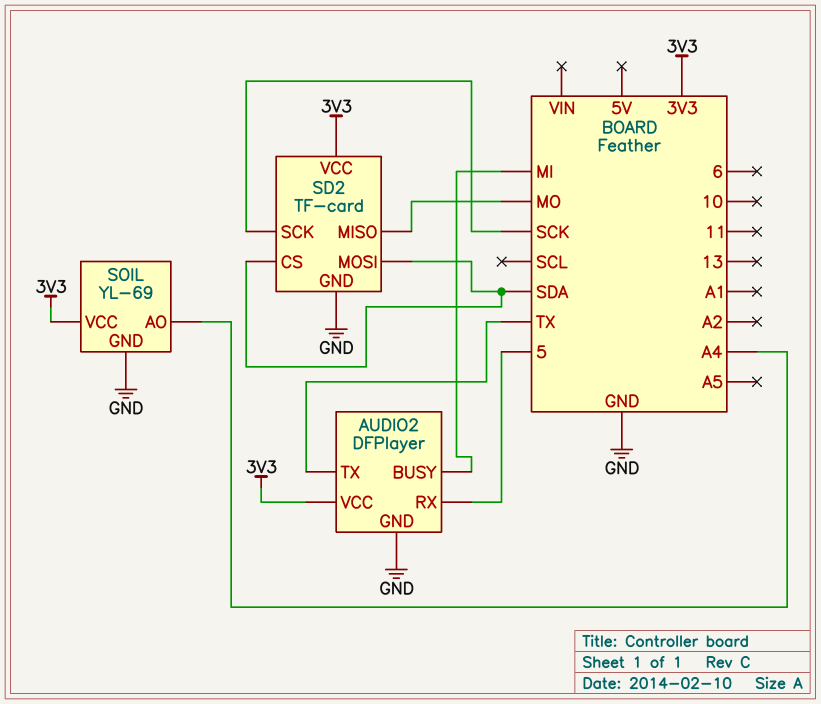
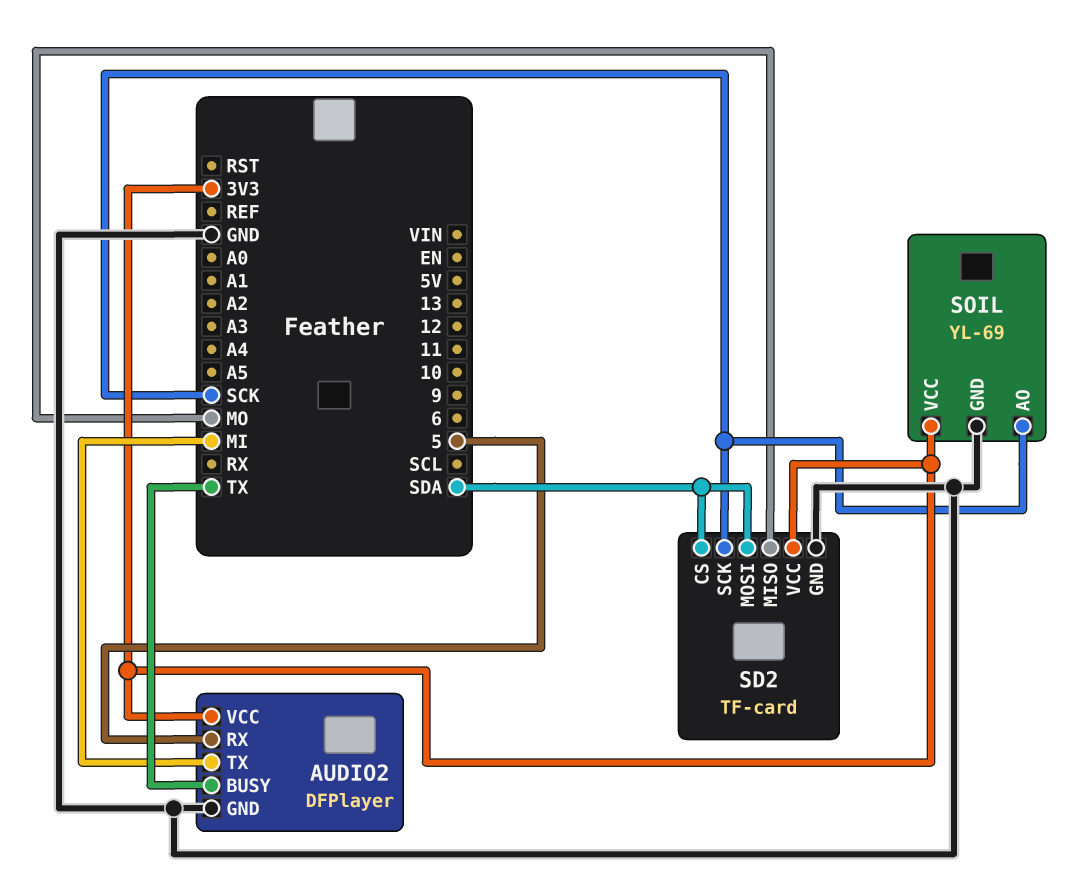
AUDIO2 pin BUSY: MI -> TX
AUDIO2 pin TX: TX -> MI
SOIL pin AO: A4 -> SCK

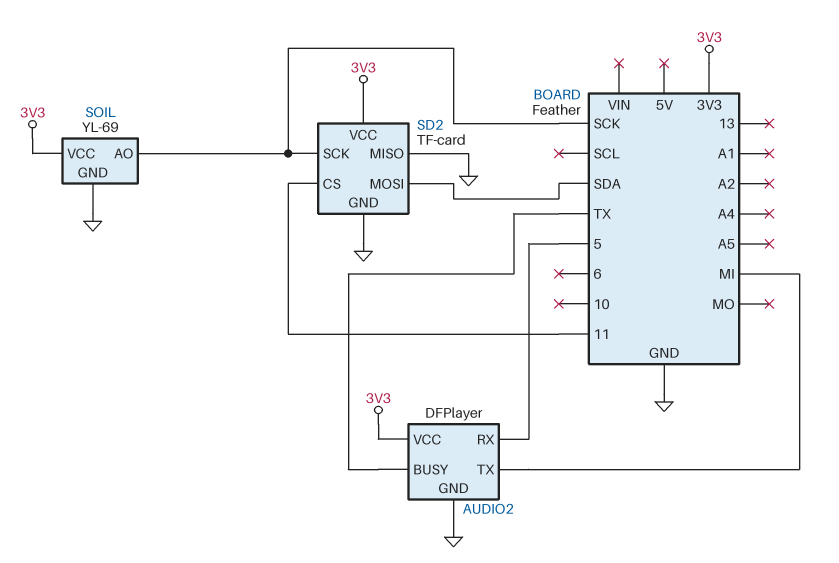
SD2 pin CS: SDA -> 11
SD2 pin MISO: MO -> GND

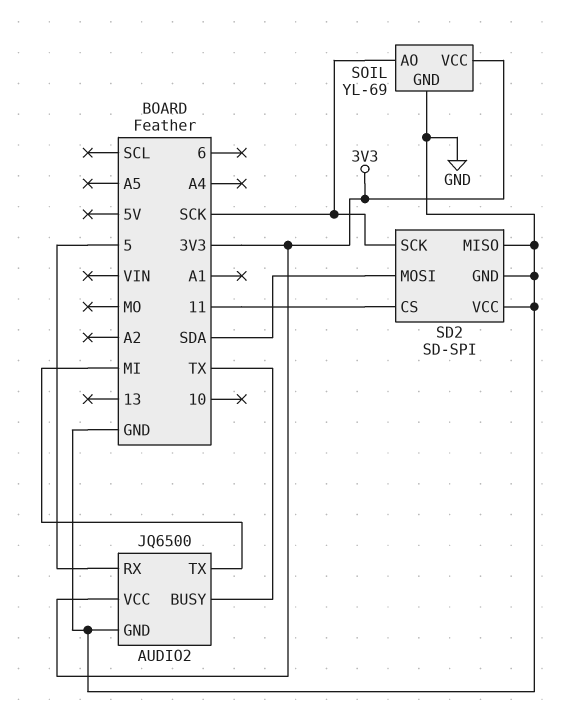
AUDIO2: DFPlayer -> JQ6500
SD2: TF-card -> SD-SPI
SD2 pin VCC: 3V3 -> GND

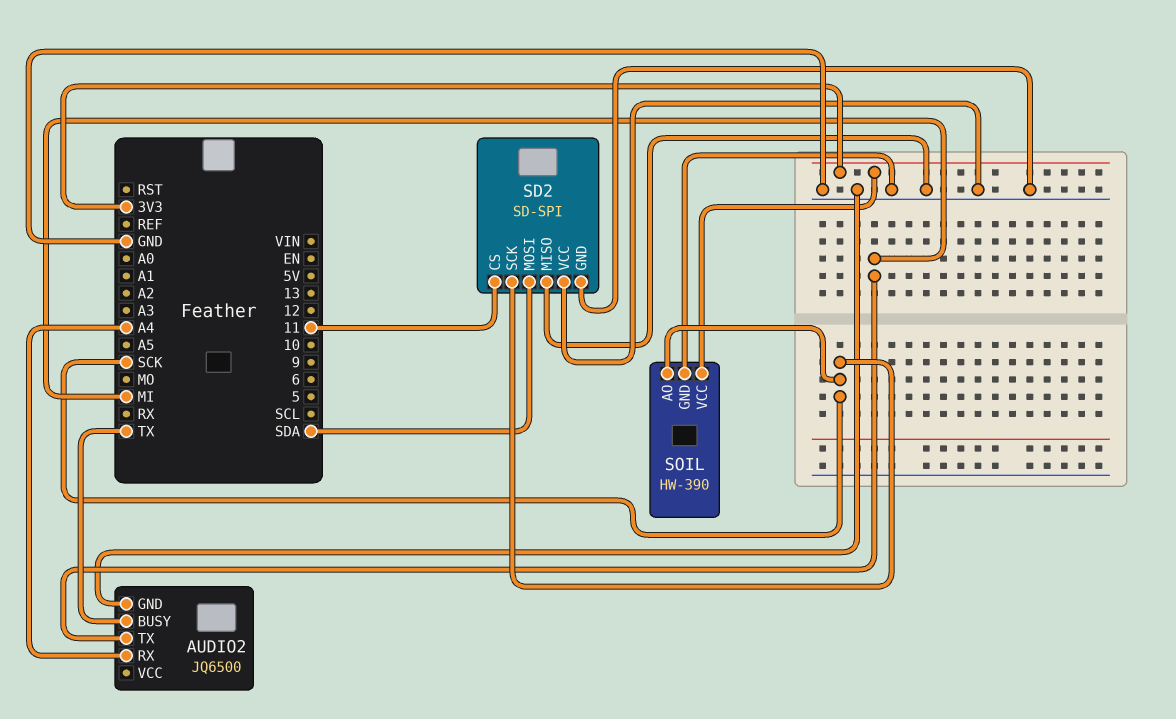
AUDIO2 pin RX: 5 -> A4
AUDIO2 pin VCC: 3V3 -> none
SOIL: YL-69 -> HW-390

